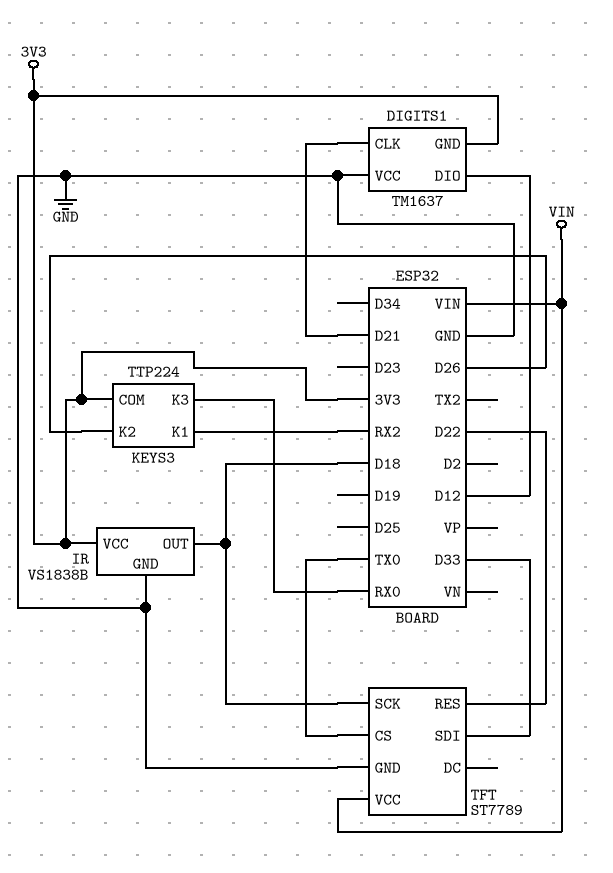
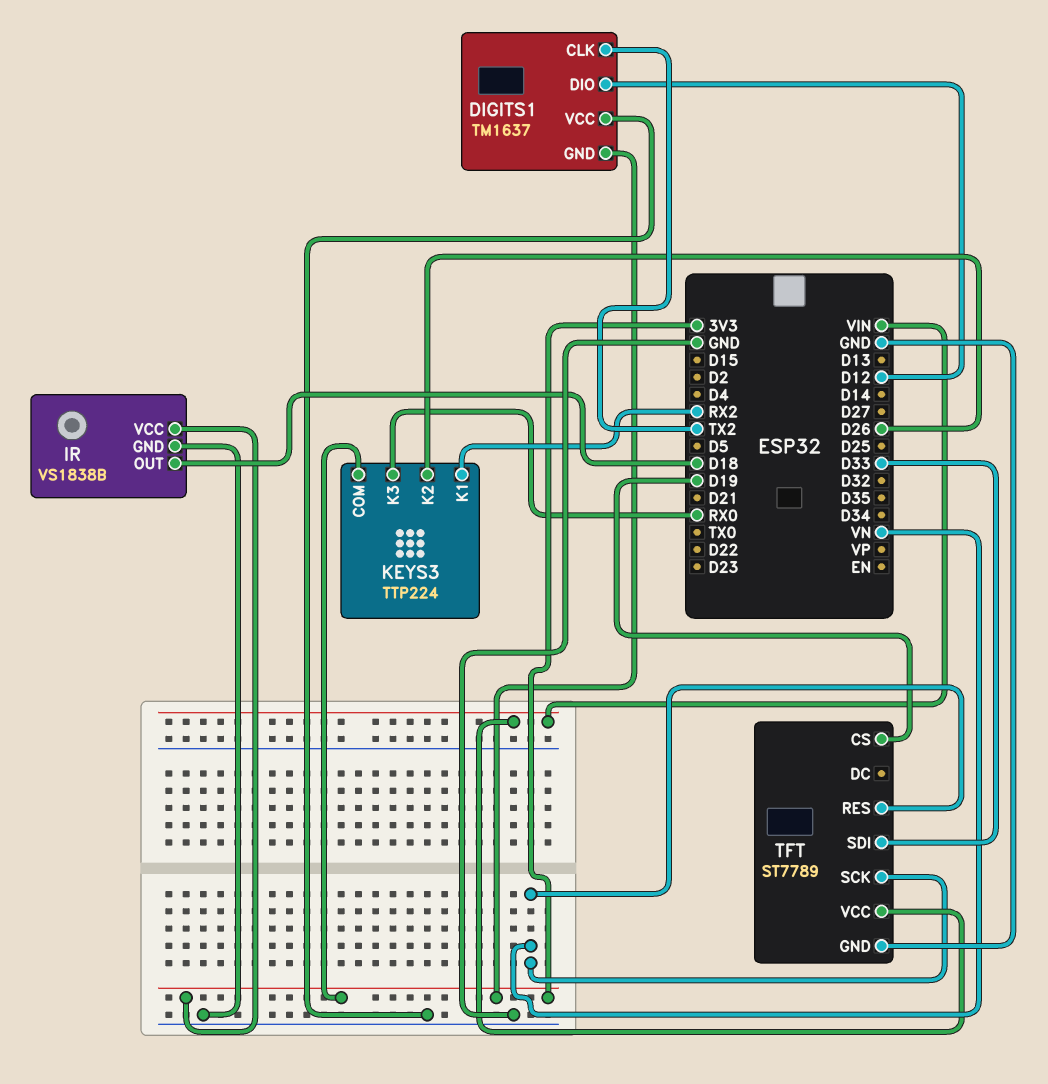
DIGITS1 pin CLK: D21 -> TX2
TFT pin CS: TX0 -> D19
TFT pin RES: D22 -> VN
TFT pin SCK: D18 -> VN

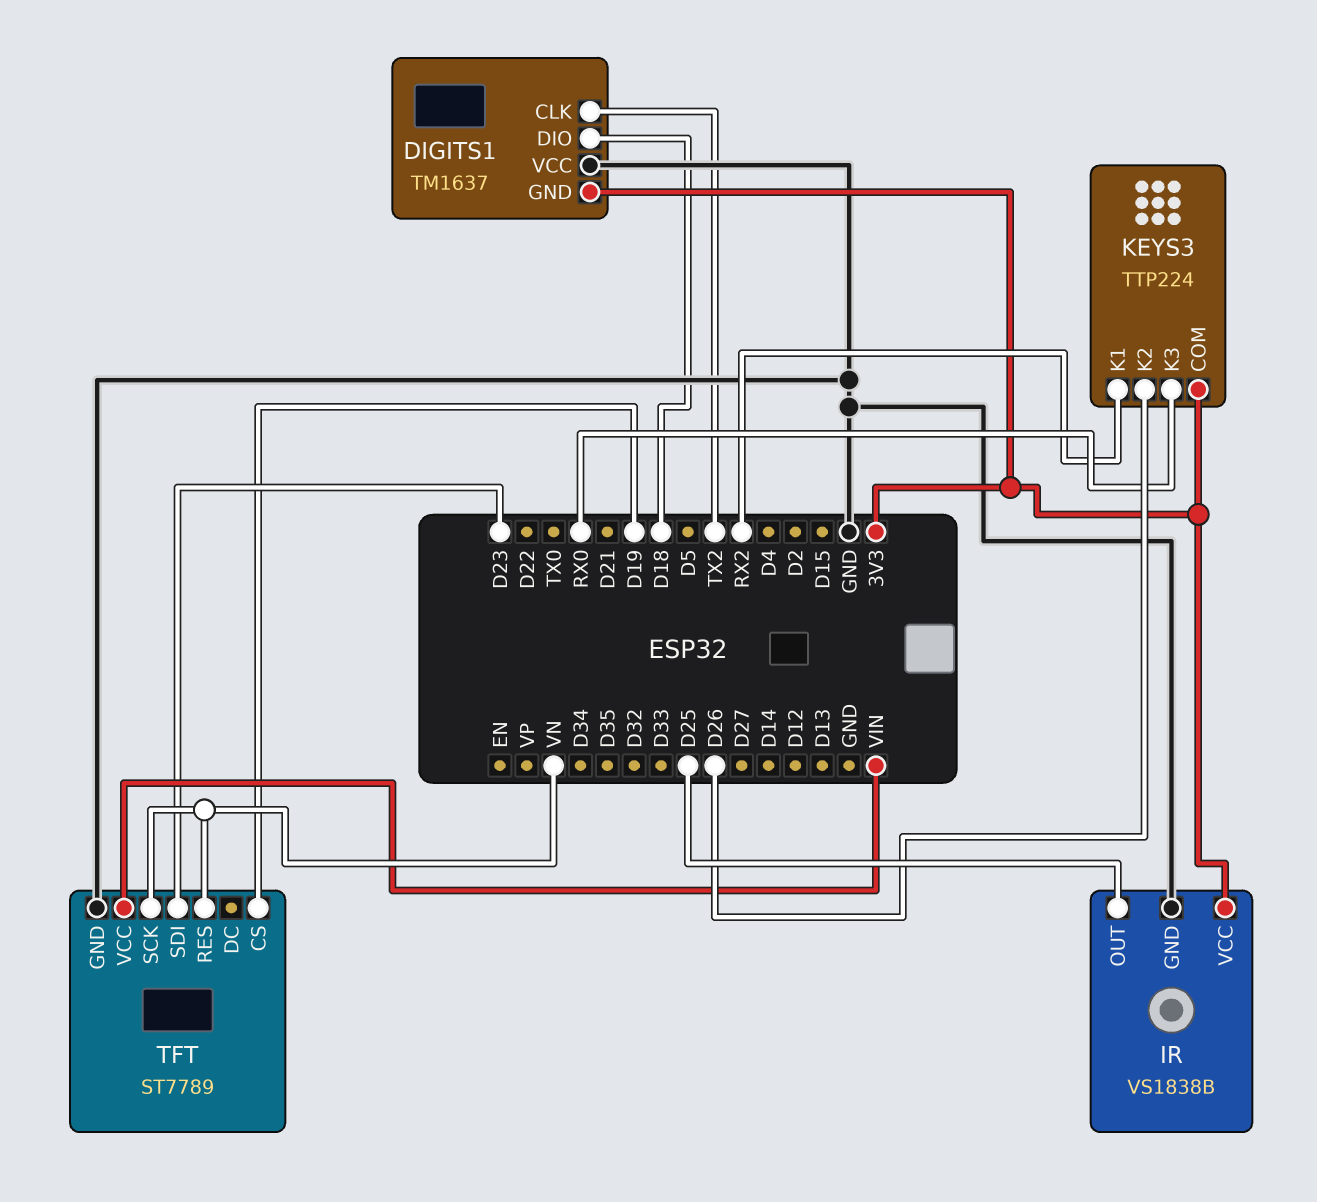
DIGITS1 pin DIO: D12 -> D18
IR pin OUT: D18 -> D25
TFT pin SDI: D33 -> D23

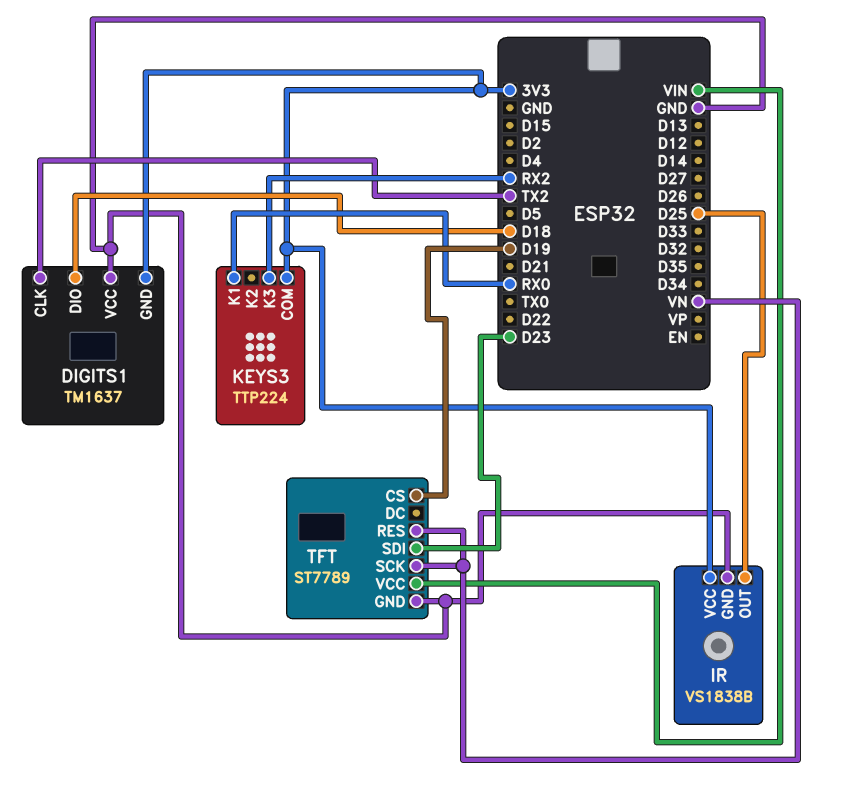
KEYS3 pin K1: RX2 -> RX0
KEYS3 pin K2: D26 -> none
KEYS3 pin K3: RX0 -> RX2

